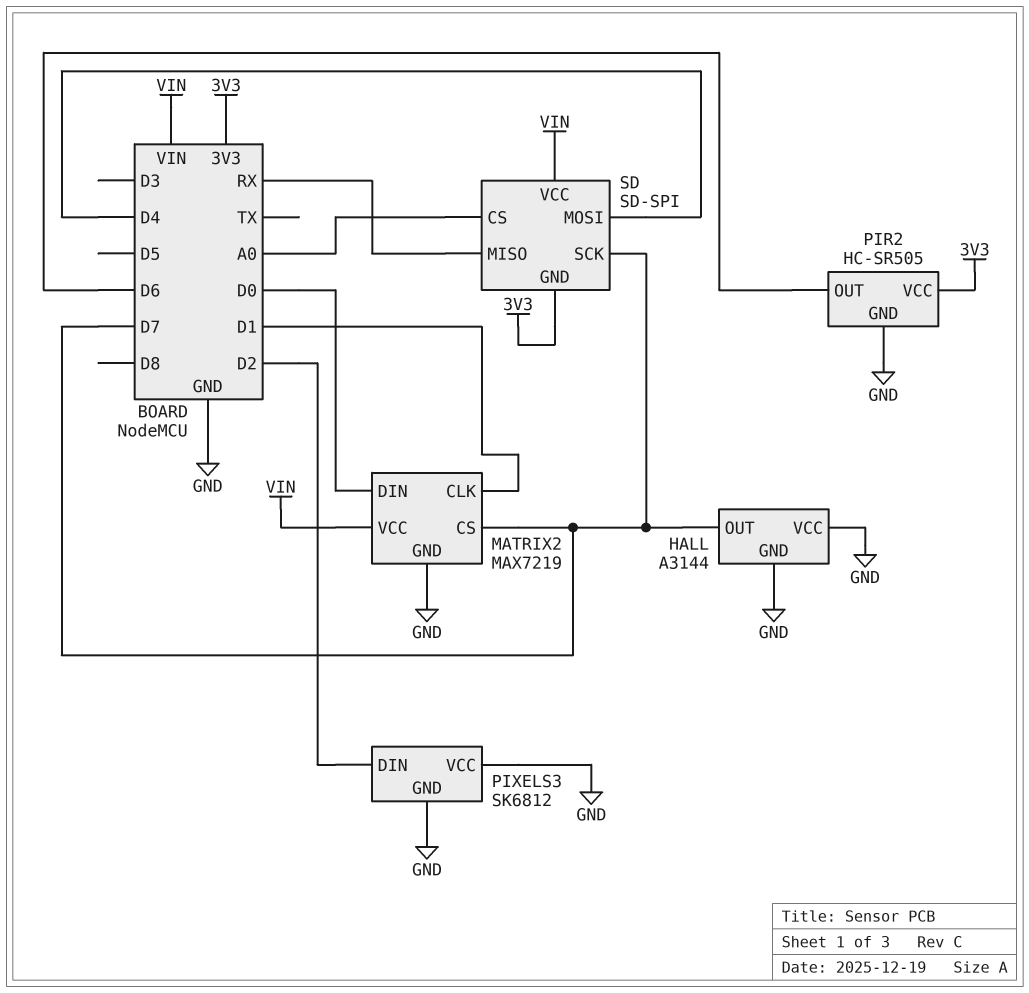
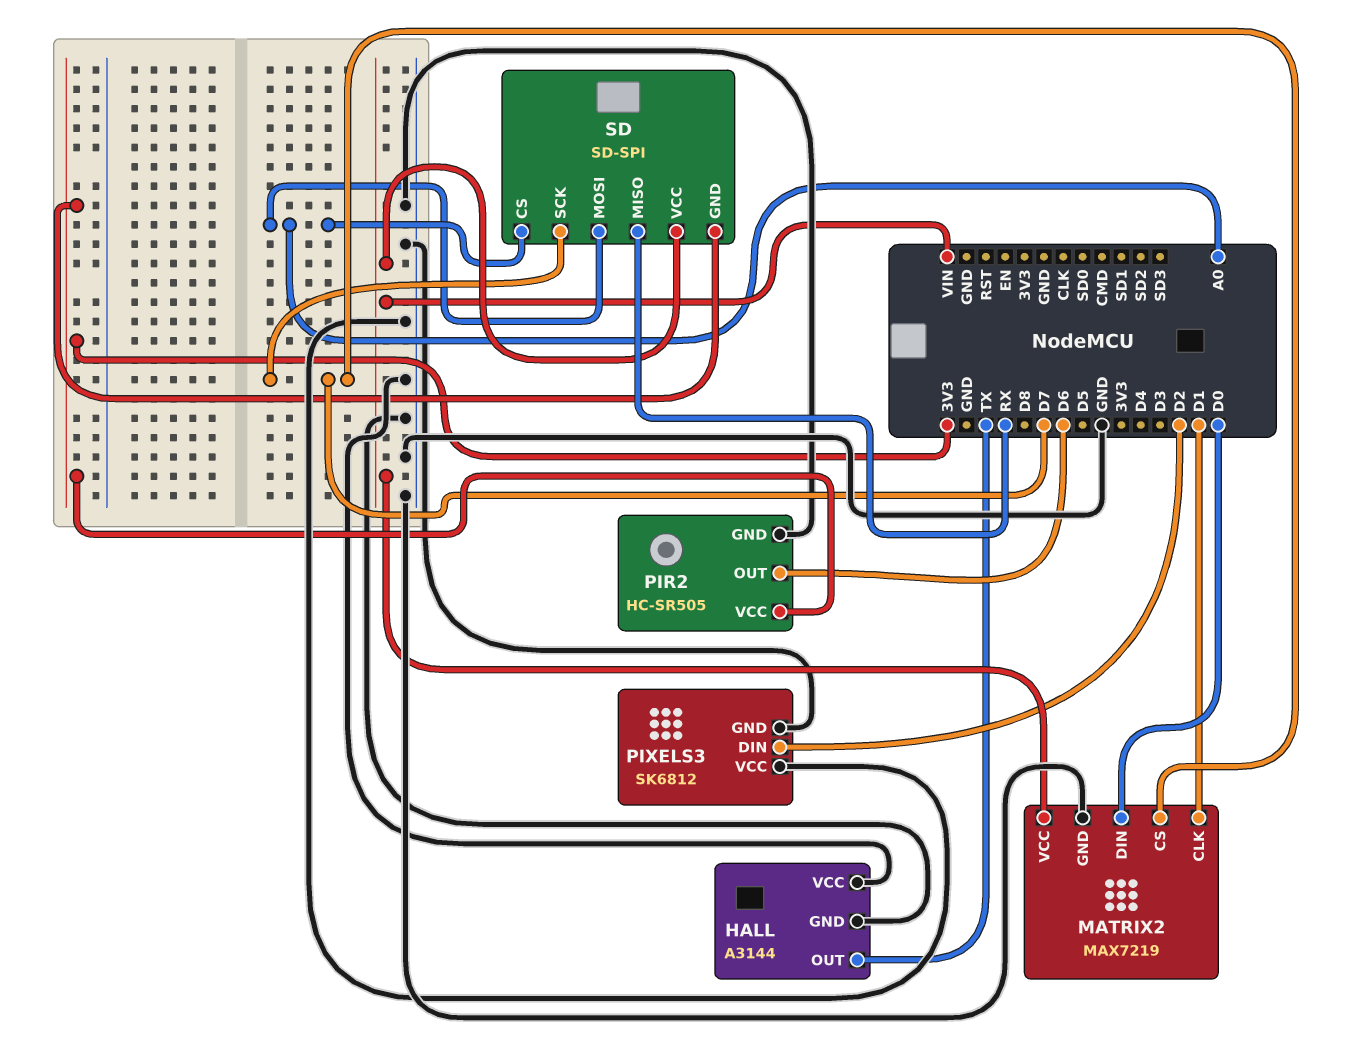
HALL pin OUT: D7 -> TX
SD pin MOSI: D4 -> A0

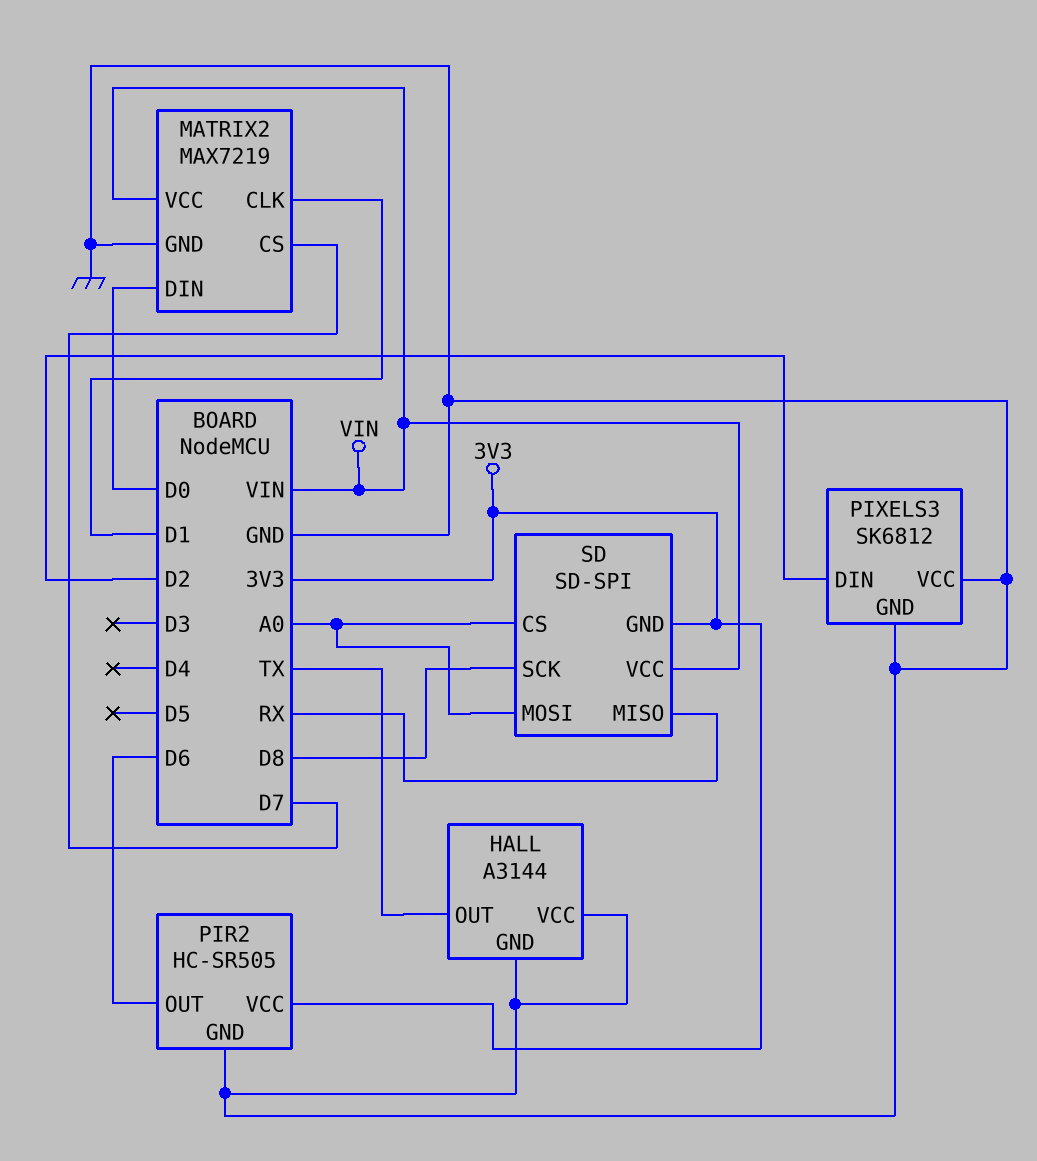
SD pin SCK: D7 -> D8

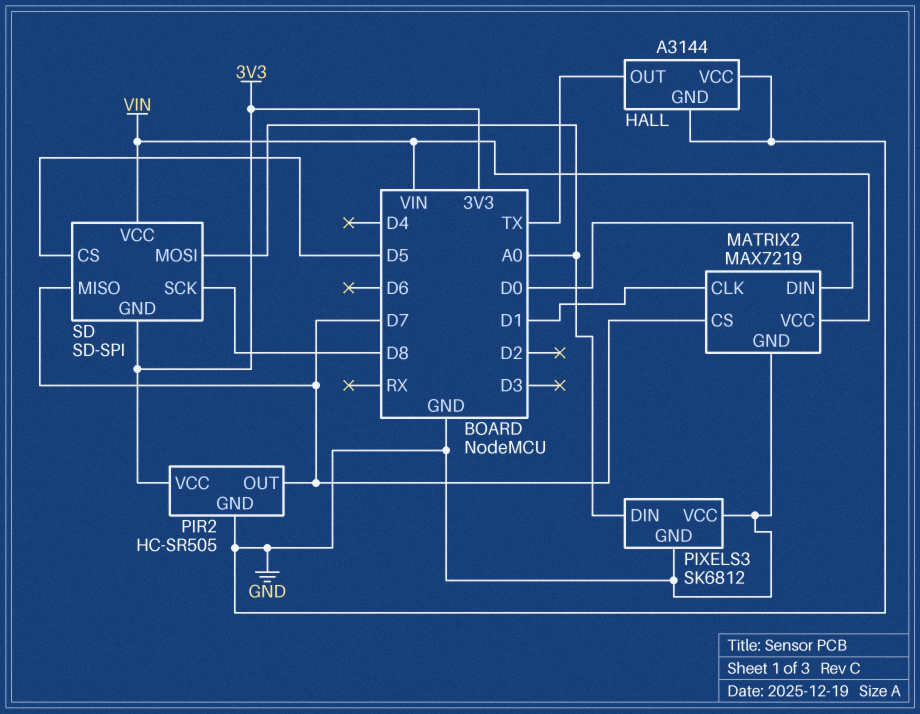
PIR2 pin OUT: D6 -> D7
PIXELS3 pin DIN: D2 -> A0
SD pin CS: A0 -> D5
SD pin MISO: RX -> D7

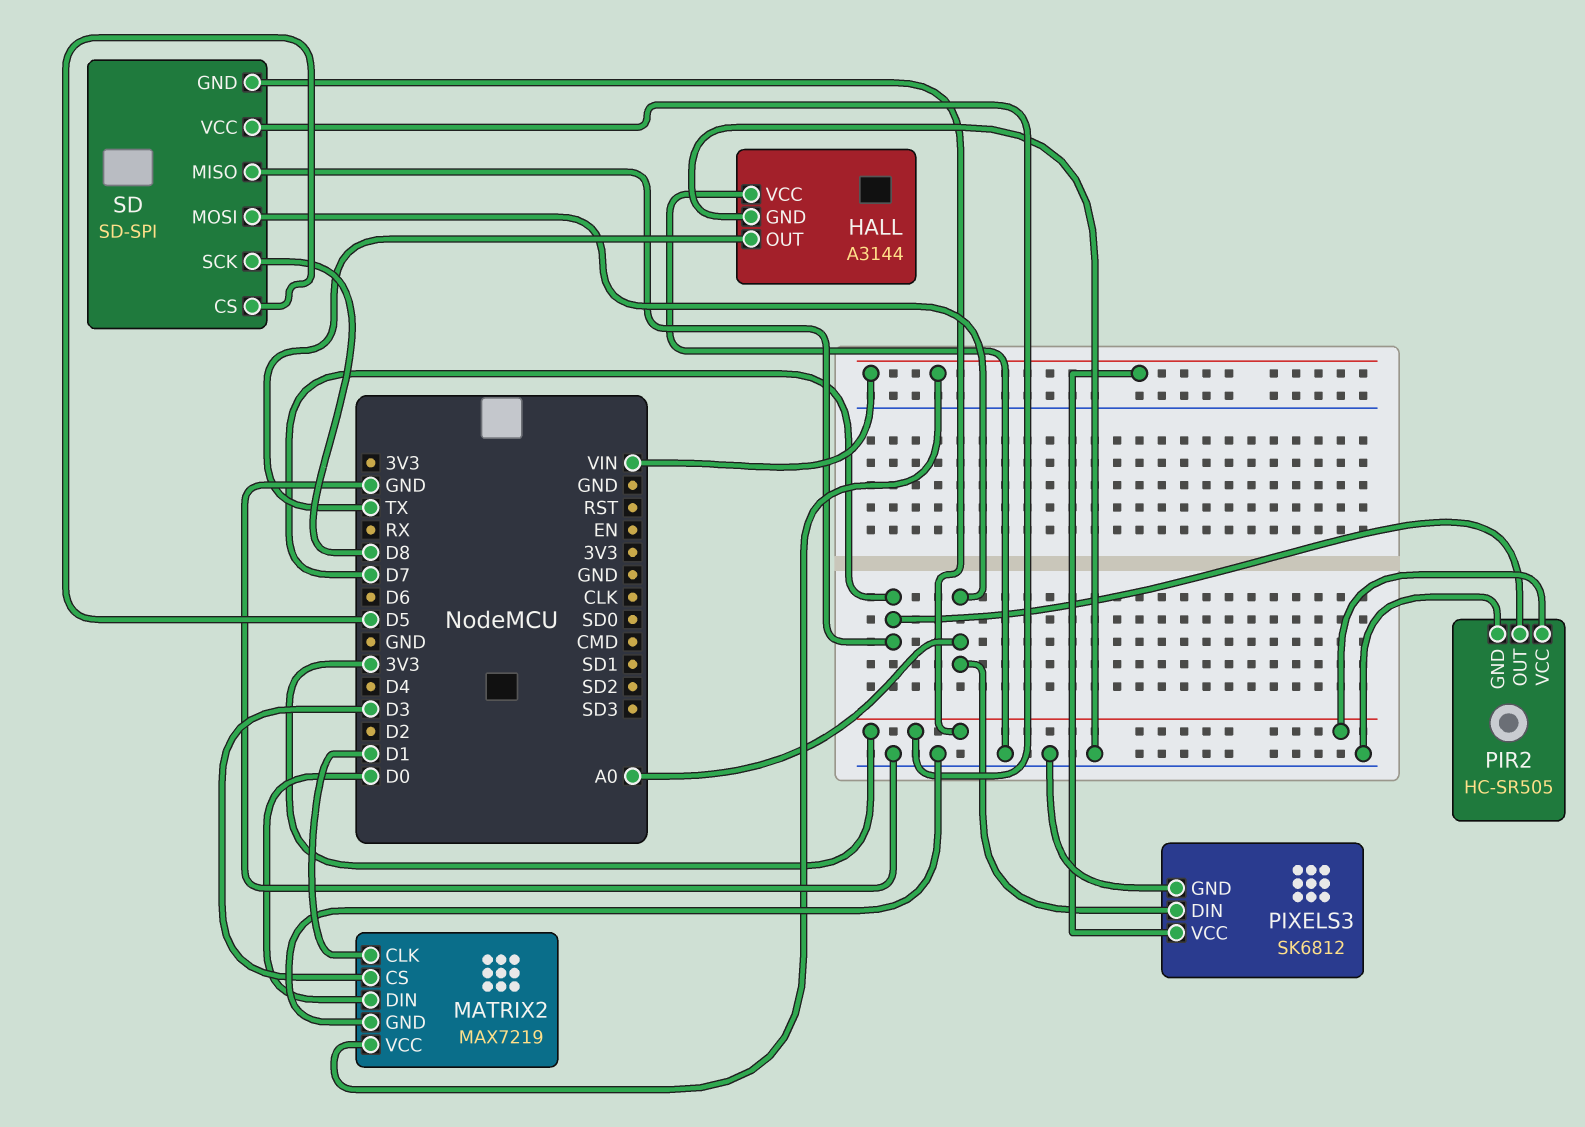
MATRIX2 pin CS: D7 -> D3
PIXELS3 pin VCC: GND -> VIN
SD pin VCC: VIN -> 3V3

